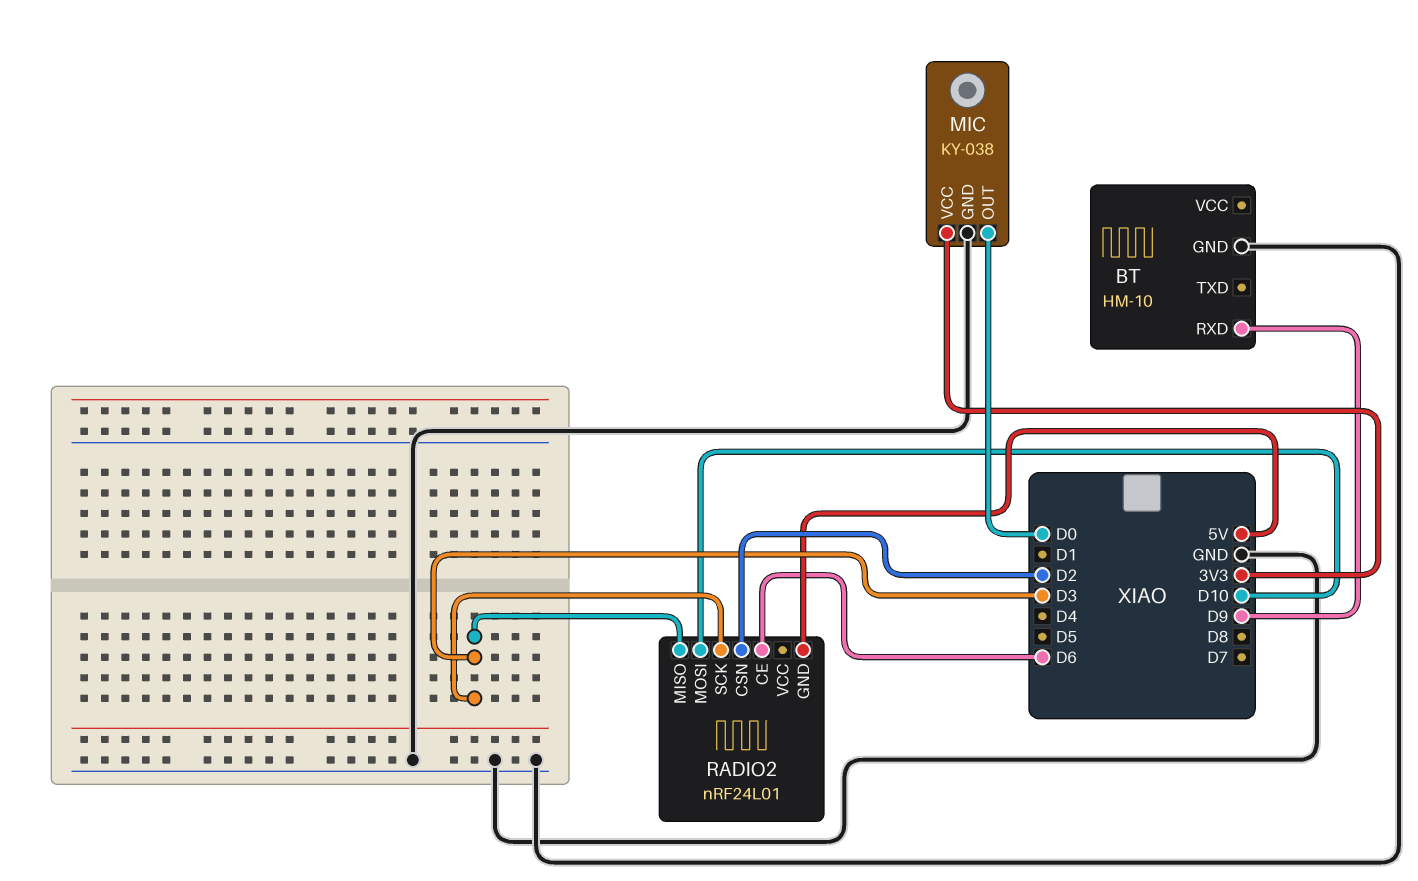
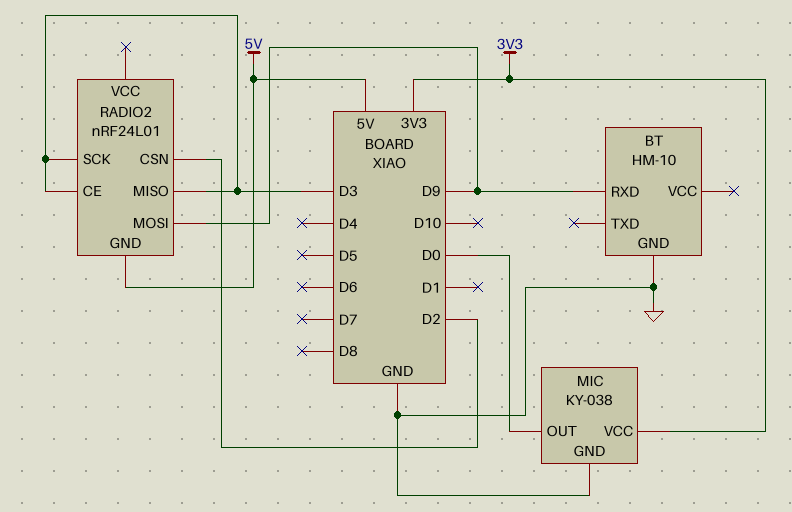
RADIO2 pin CE: D6 -> D3
RADIO2 pin MOSI: D10 -> D9

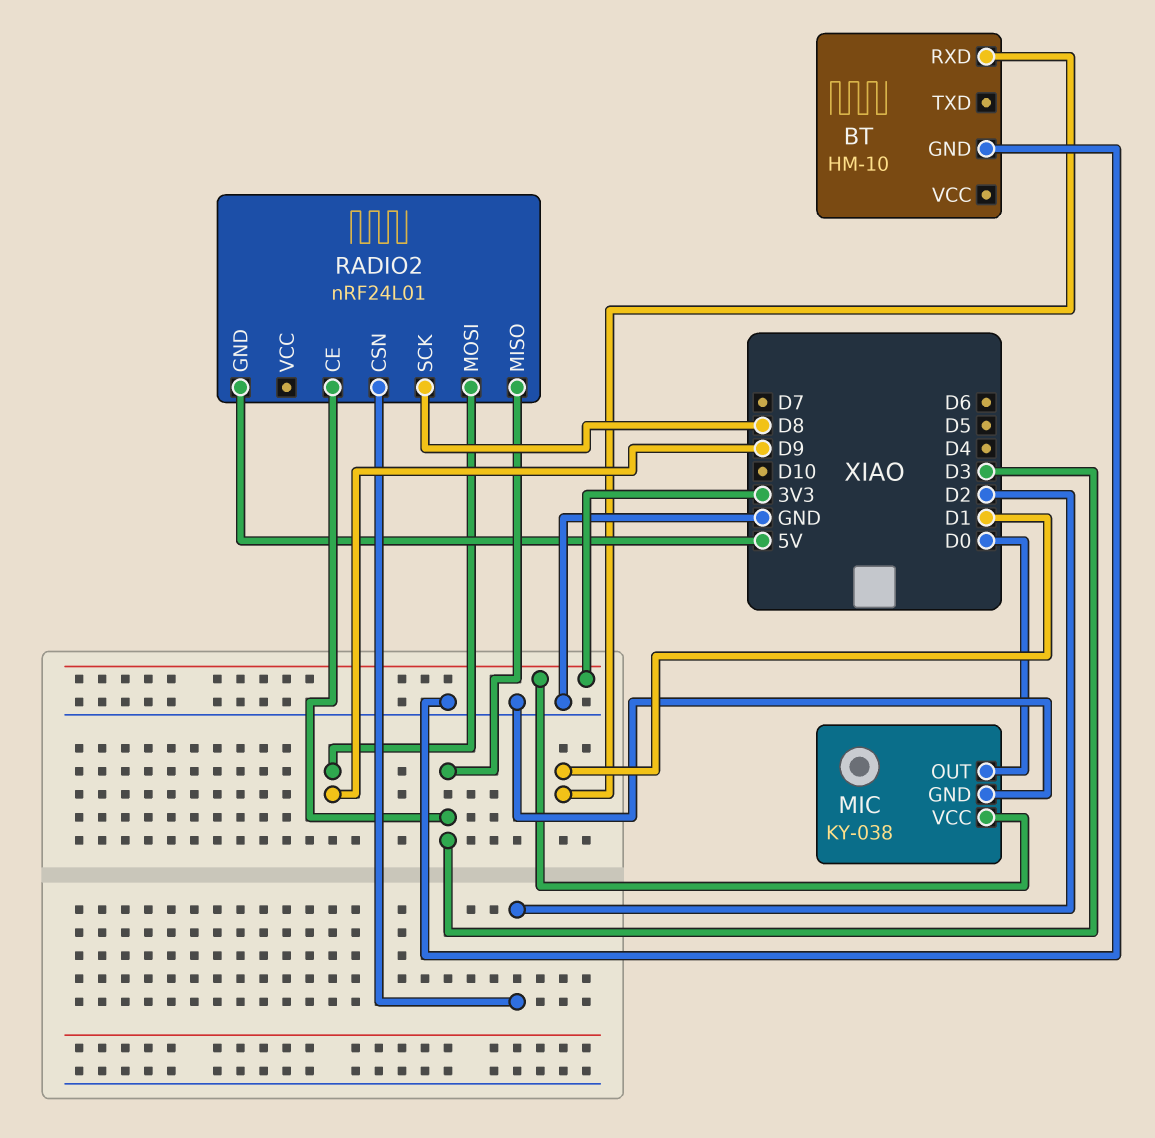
BT pin RXD: D9 -> D1
RADIO2 pin SCK: D3 -> D8

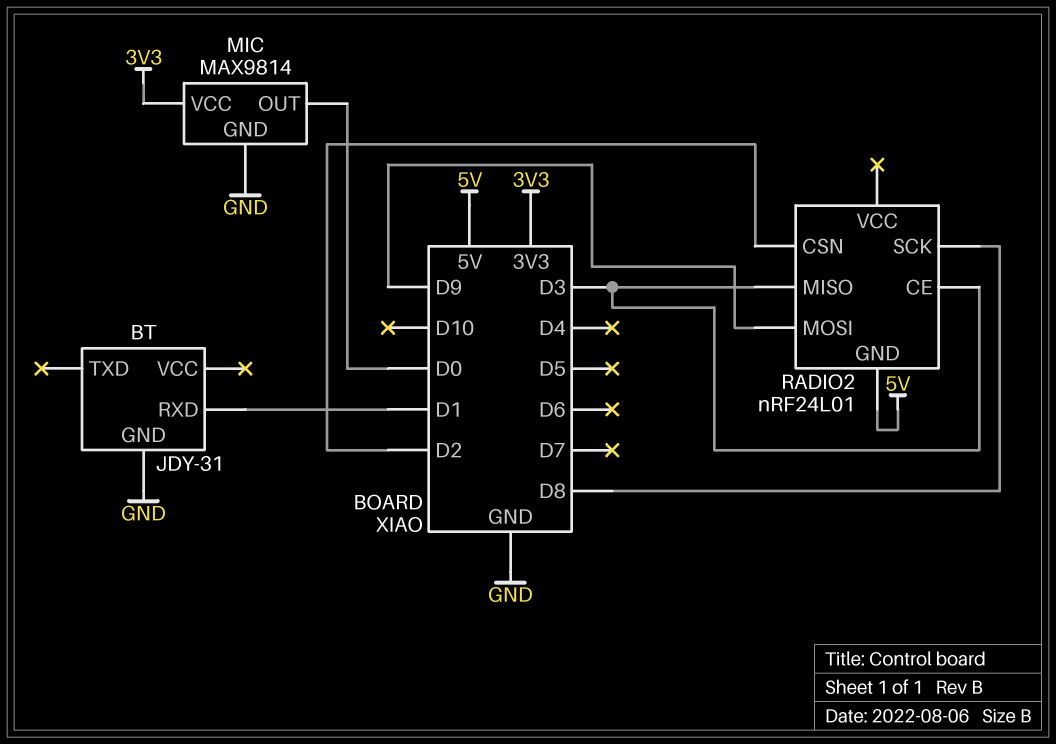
BT: HM-10 -> JDY-31
MIC: KY-038 -> MAX9814

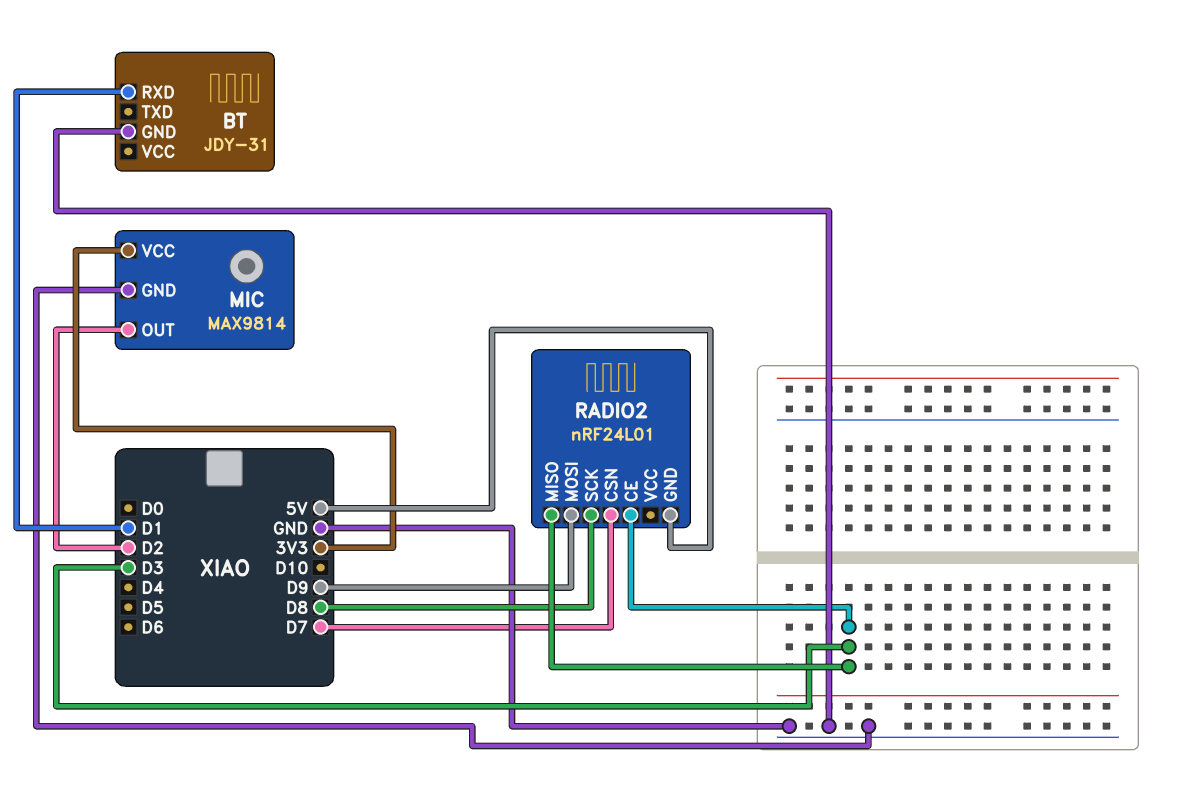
MIC pin OUT: D0 -> D2
RADIO2 pin CSN: D2 -> D7

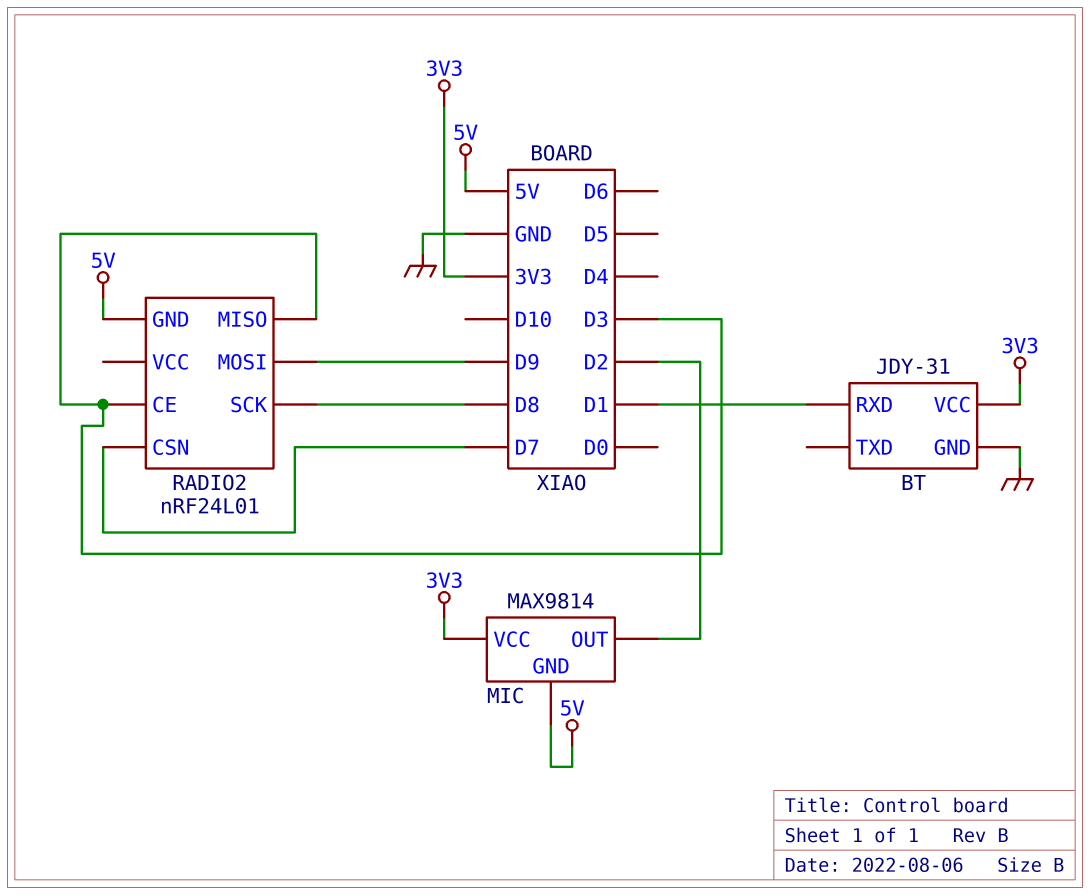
BT pin VCC: none -> 3V3
MIC pin GND: GND -> 5V

